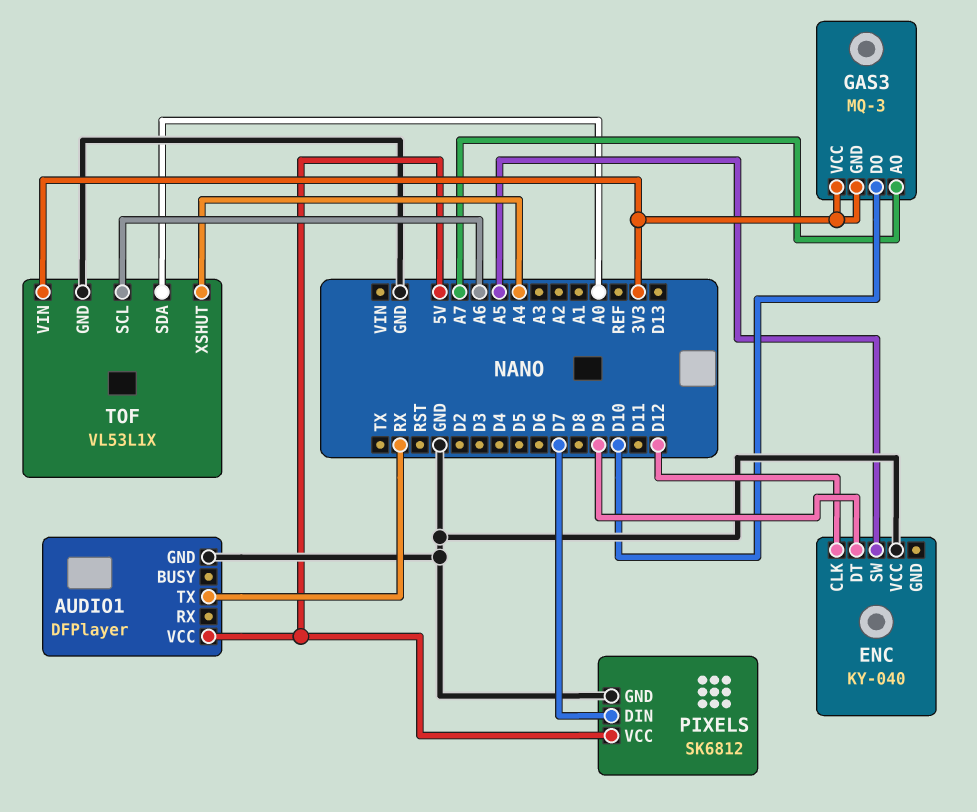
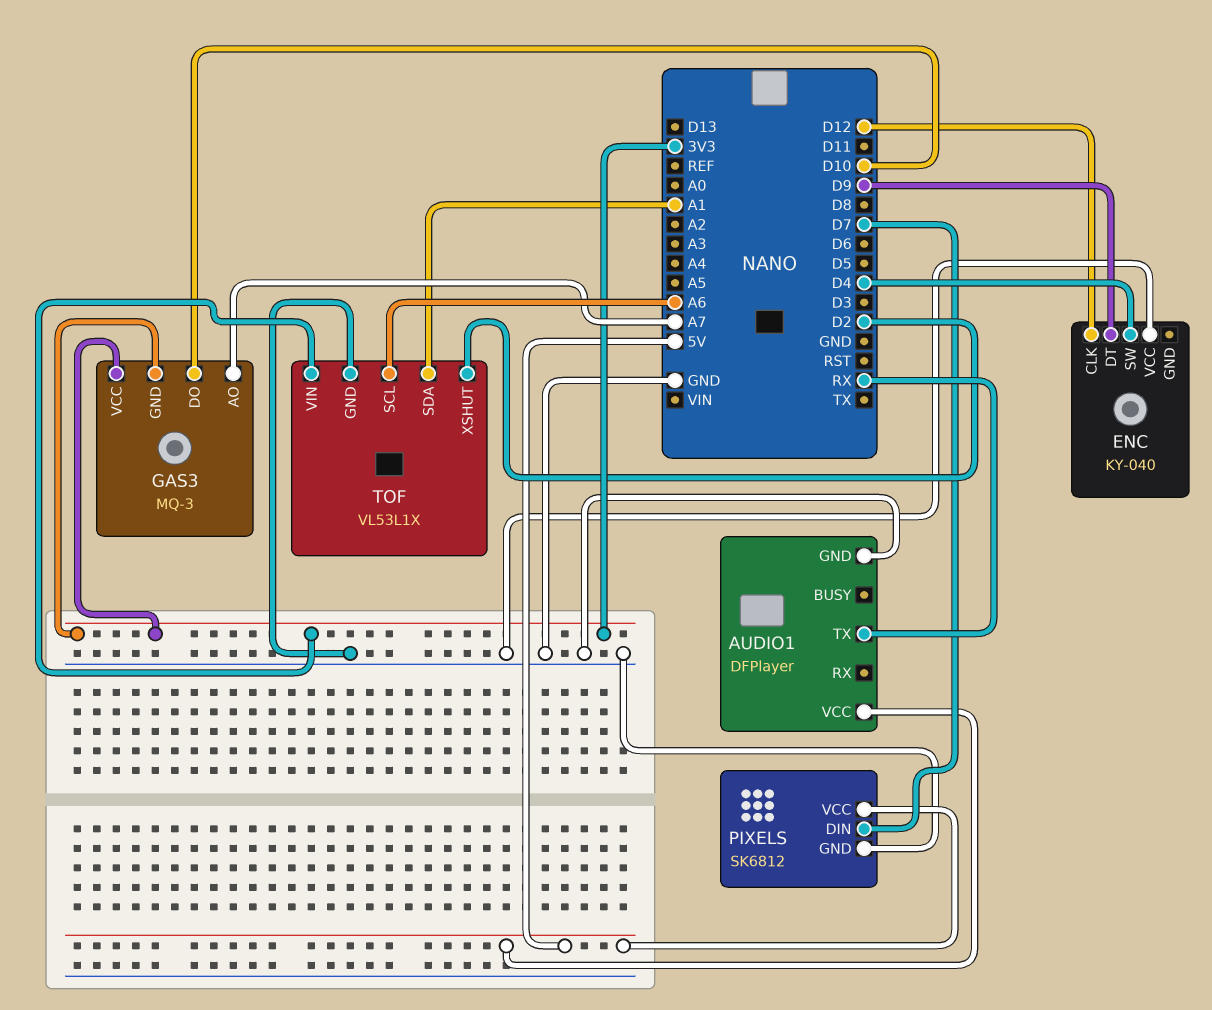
ENC pin SW: A5 -> D4
TOF pin SDA: A0 -> A1
TOF pin XSHUT: A4 -> D2

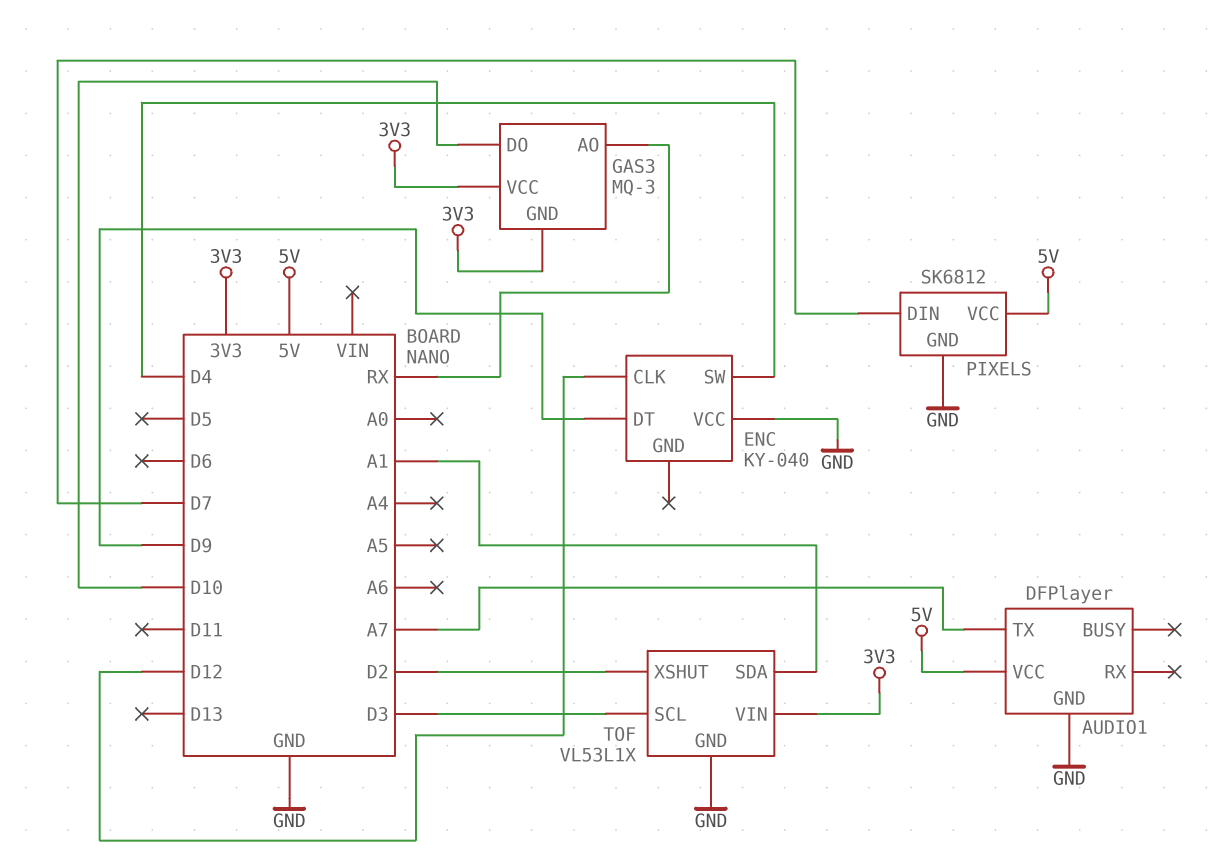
AUDIO1 pin TX: RX -> A7
GAS3 pin AO: A7 -> RX
TOF pin SCL: A6 -> D3

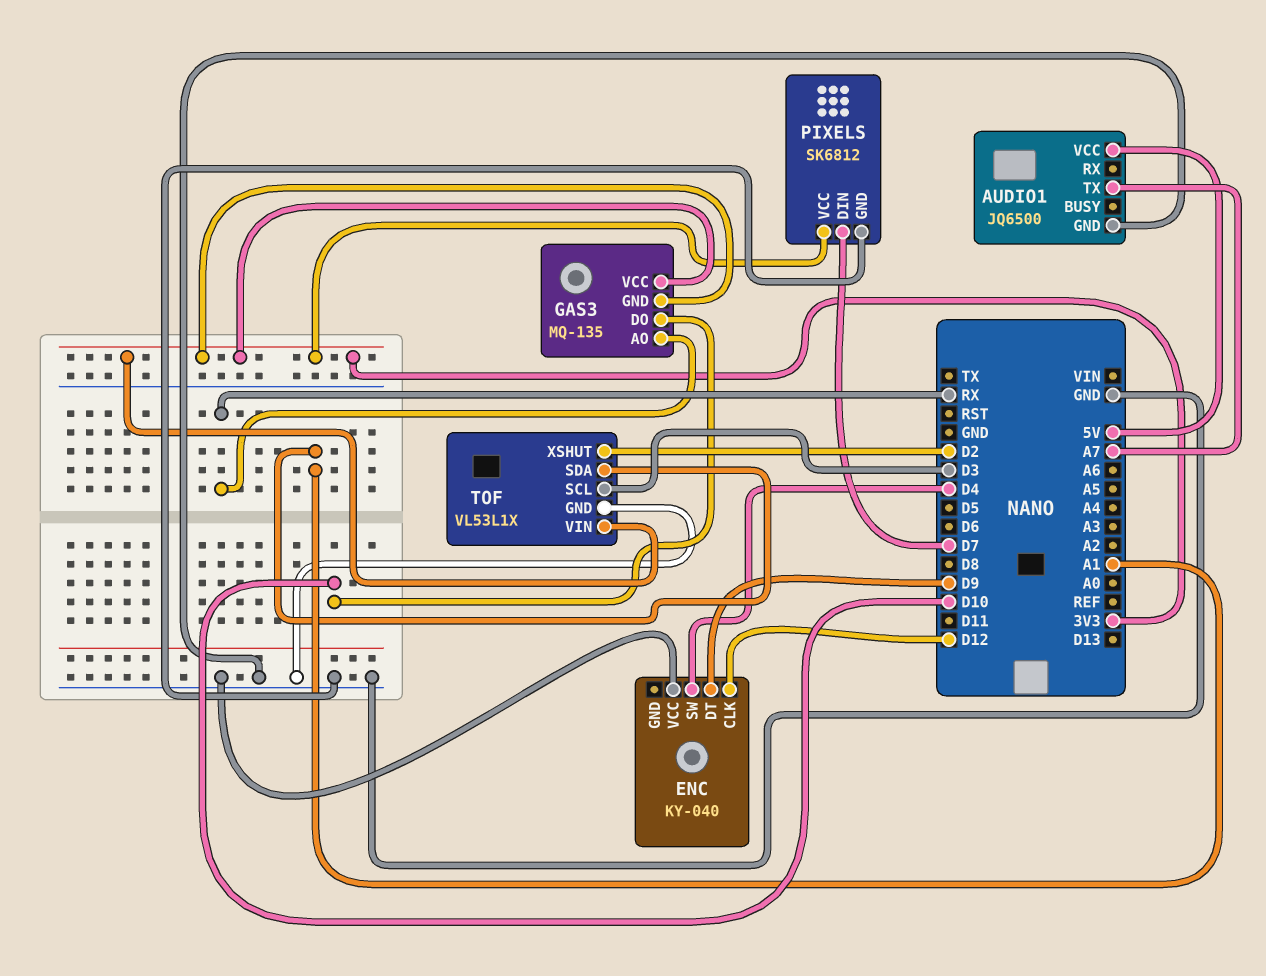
AUDIO1: DFPlayer -> JQ6500
GAS3: MQ-3 -> MQ-135
PIXELS pin VCC: 5V -> 3V3

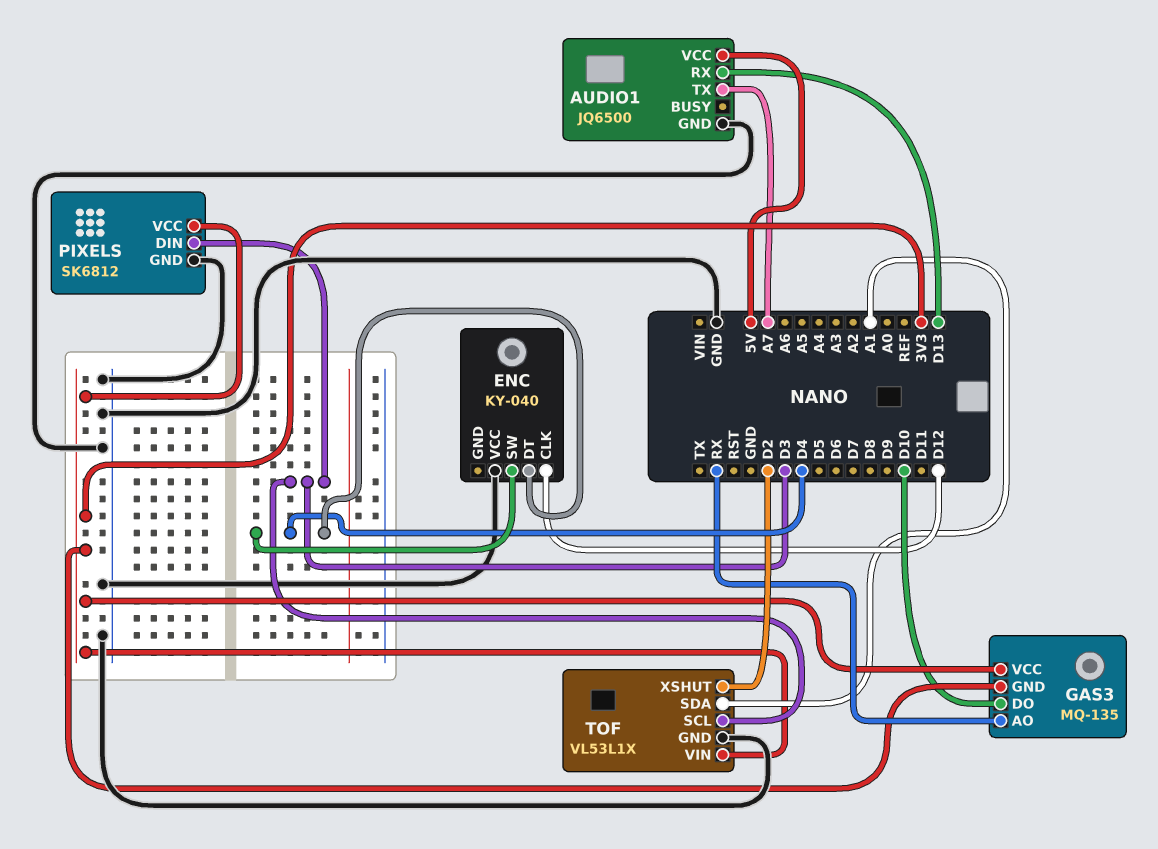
AUDIO1 pin RX: none -> D13
ENC pin DT: D9 -> D4
PIXELS pin DIN: D7 -> D3

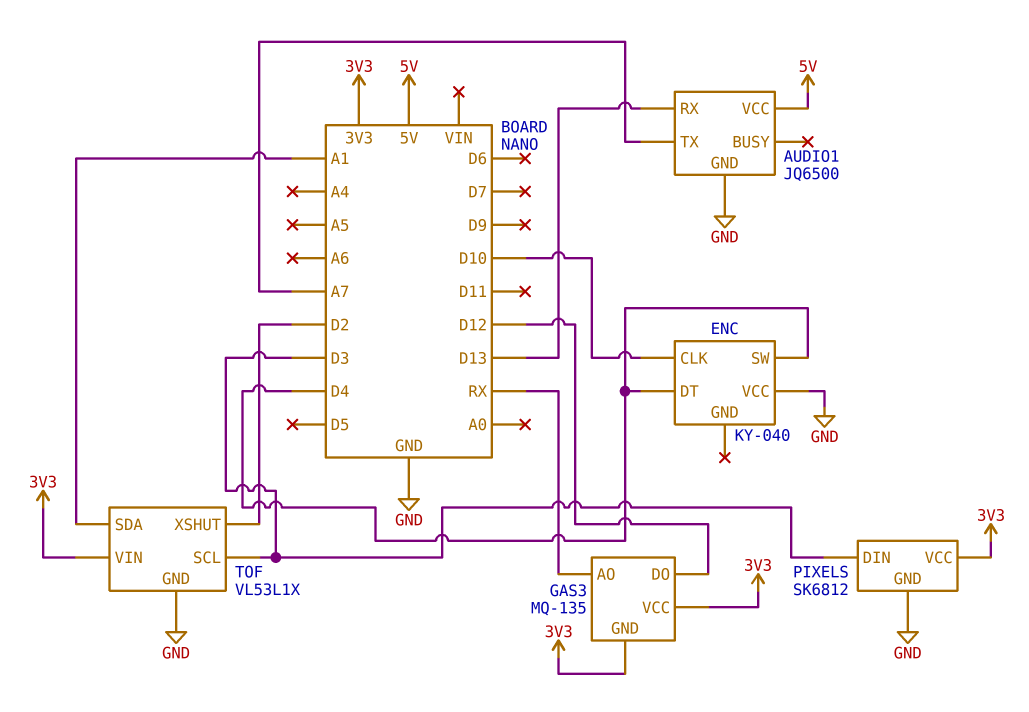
ENC pin CLK: D12 -> D10
GAS3 pin DO: D10 -> D12

